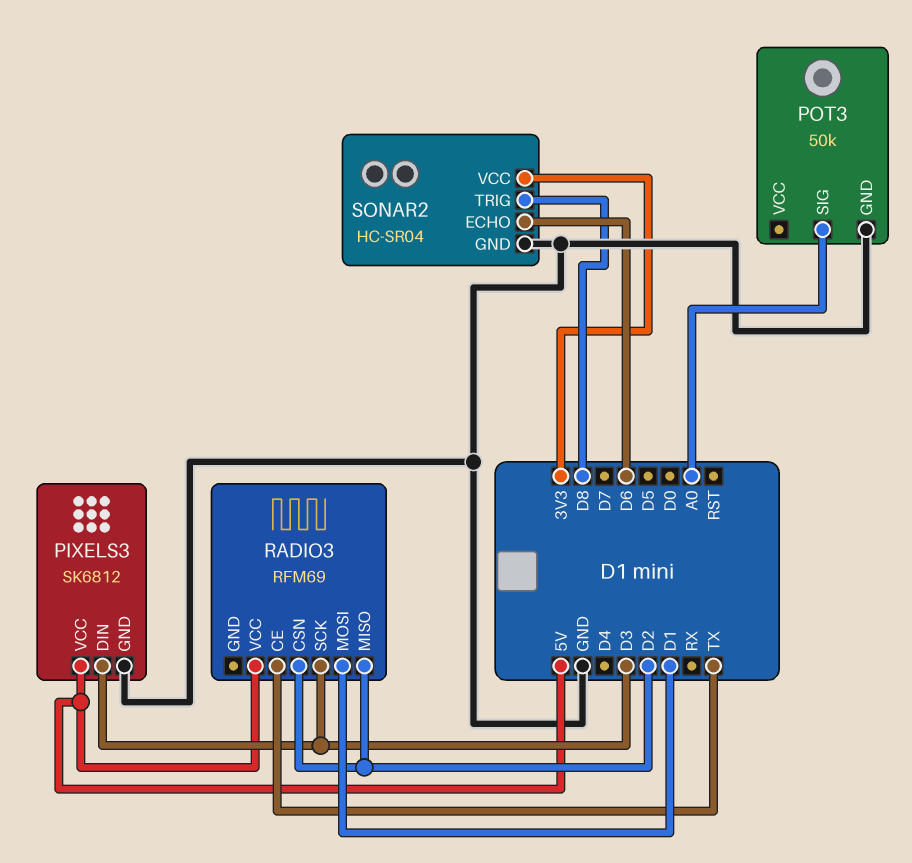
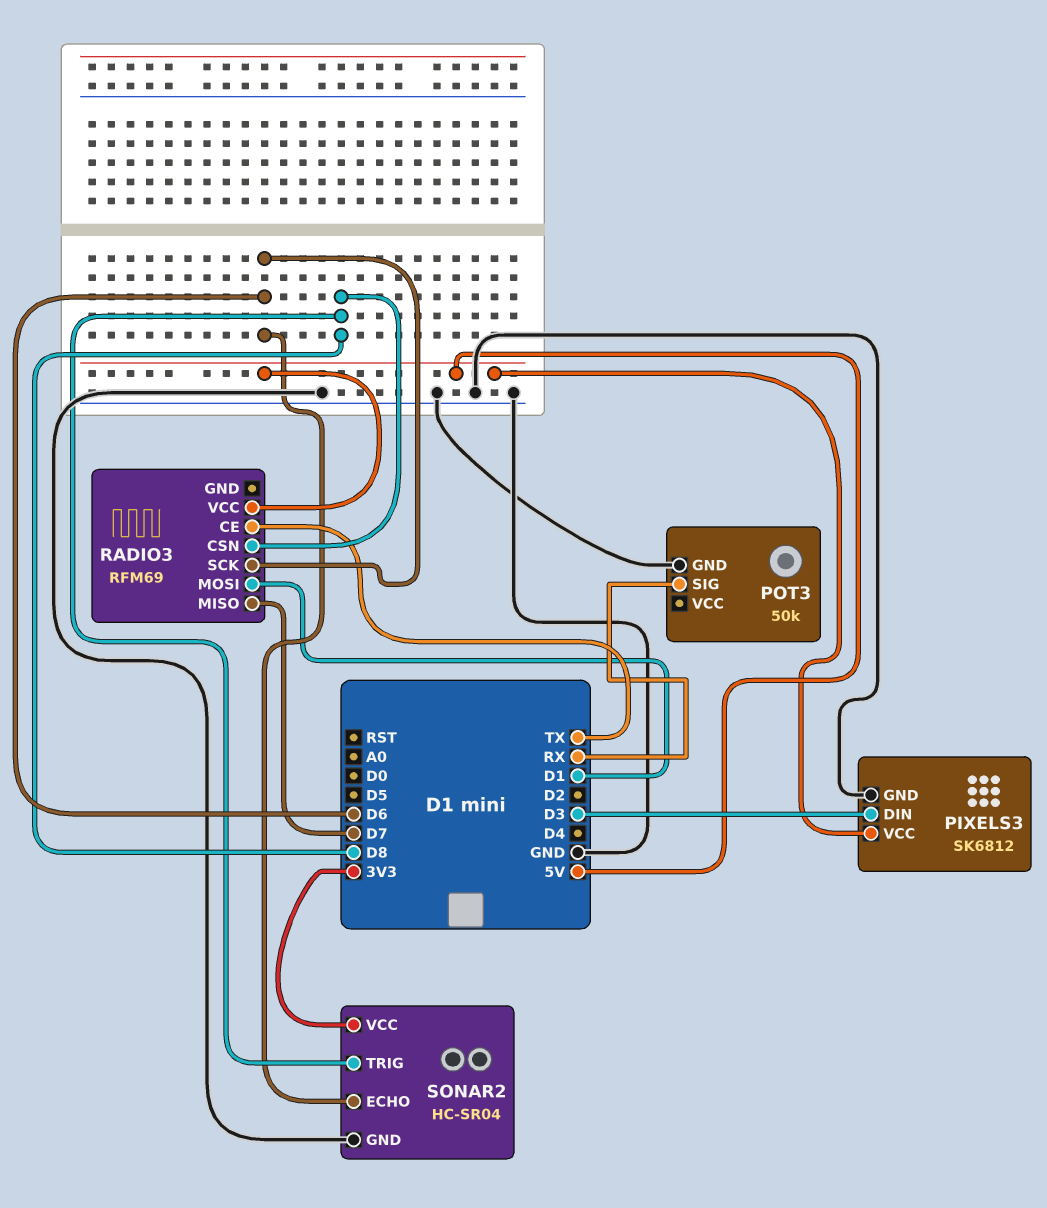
POT3 pin SIG: A0 -> RX
RADIO3 pin CSN: D2 -> D8
RADIO3 pin MISO: D2 -> D7
RADIO3 pin SCK: D3 -> D6

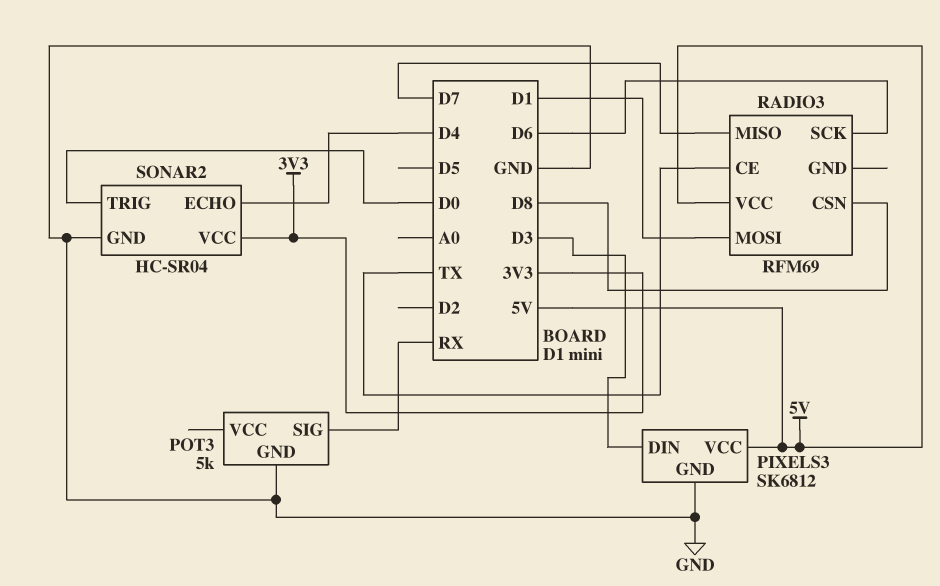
POT3: 50k -> 5k
SONAR2 pin ECHO: D6 -> D4
SONAR2 pin TRIG: D8 -> D0

